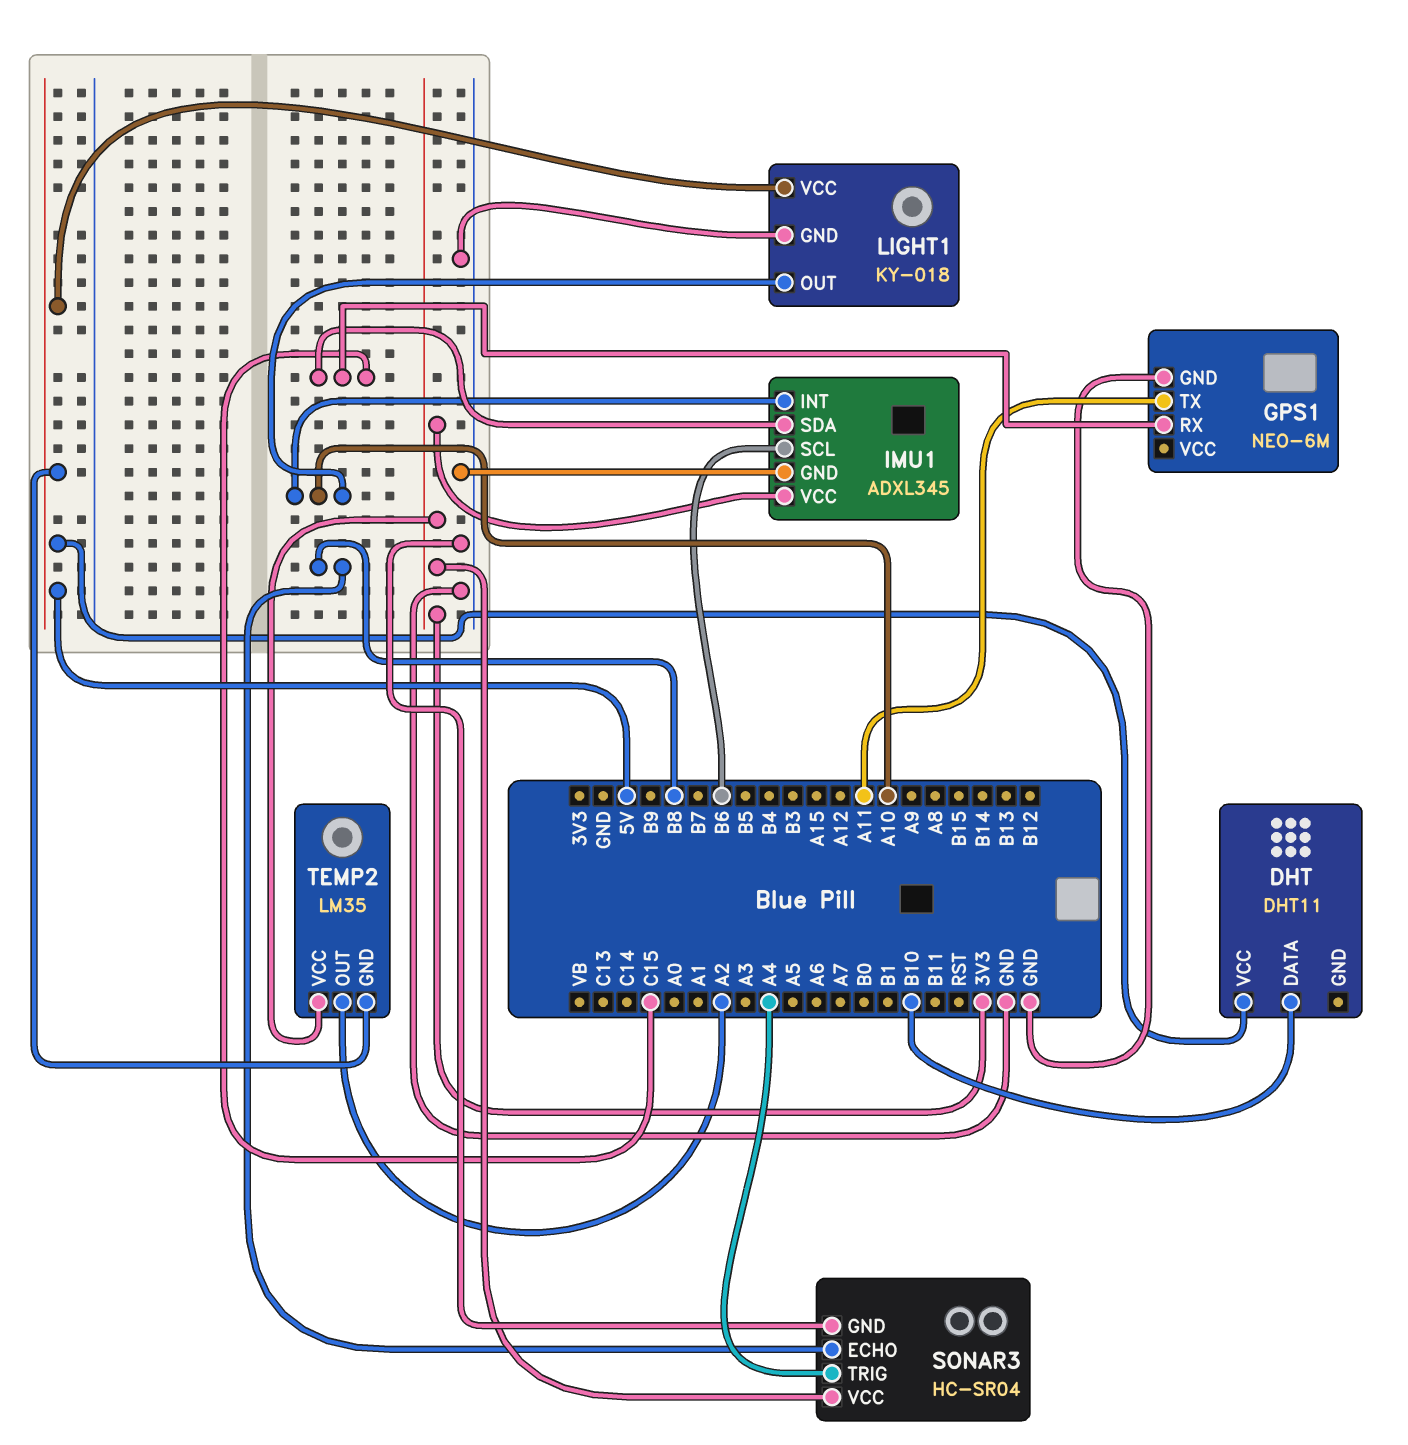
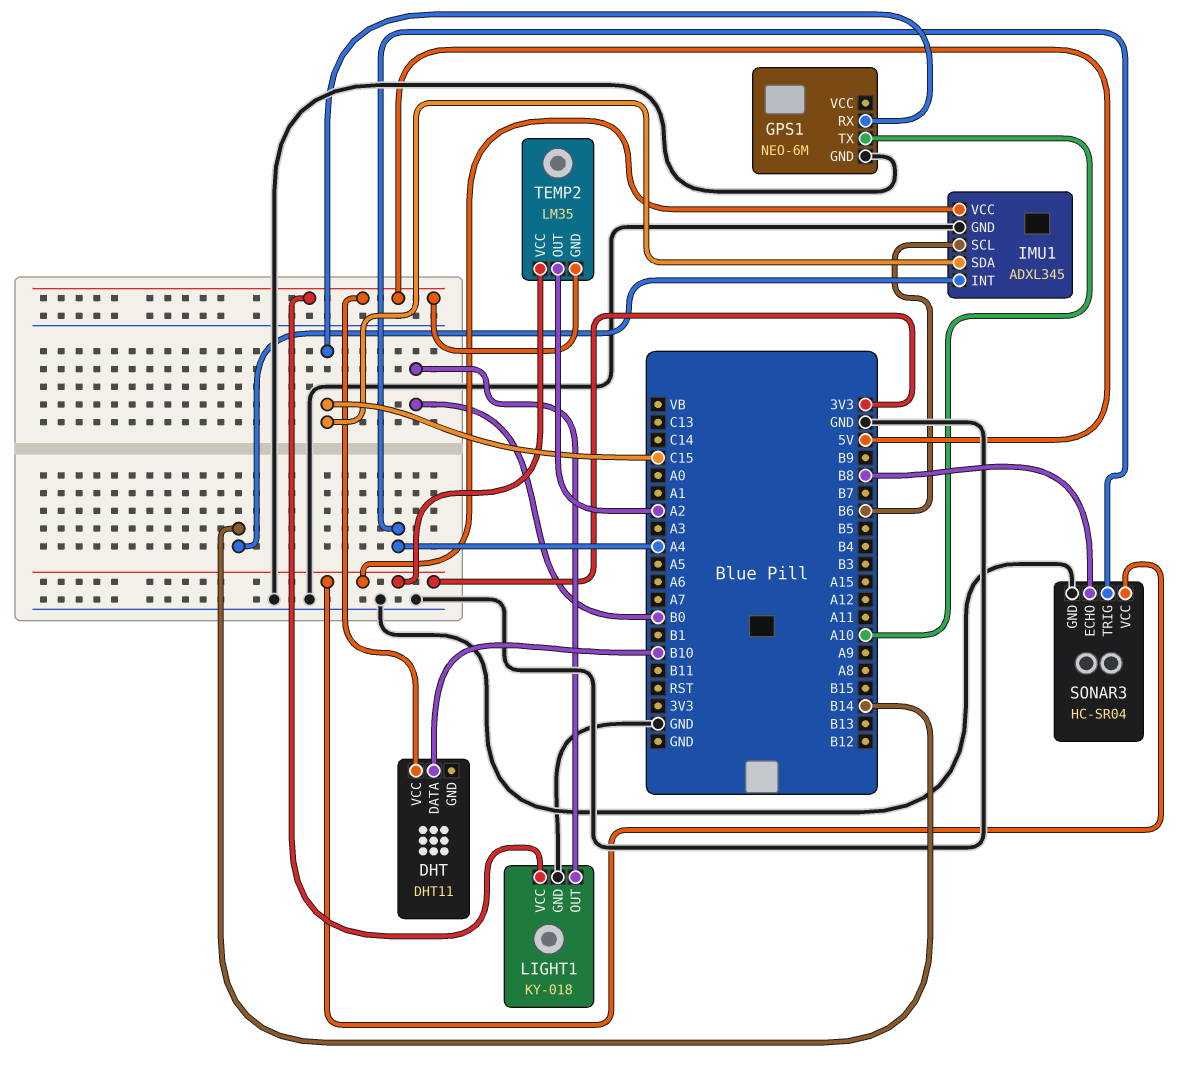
GPS1 pin TX: A11 -> A10
IMU1 pin INT: A10 -> B14
LIGHT1 pin OUT: A10 -> B0

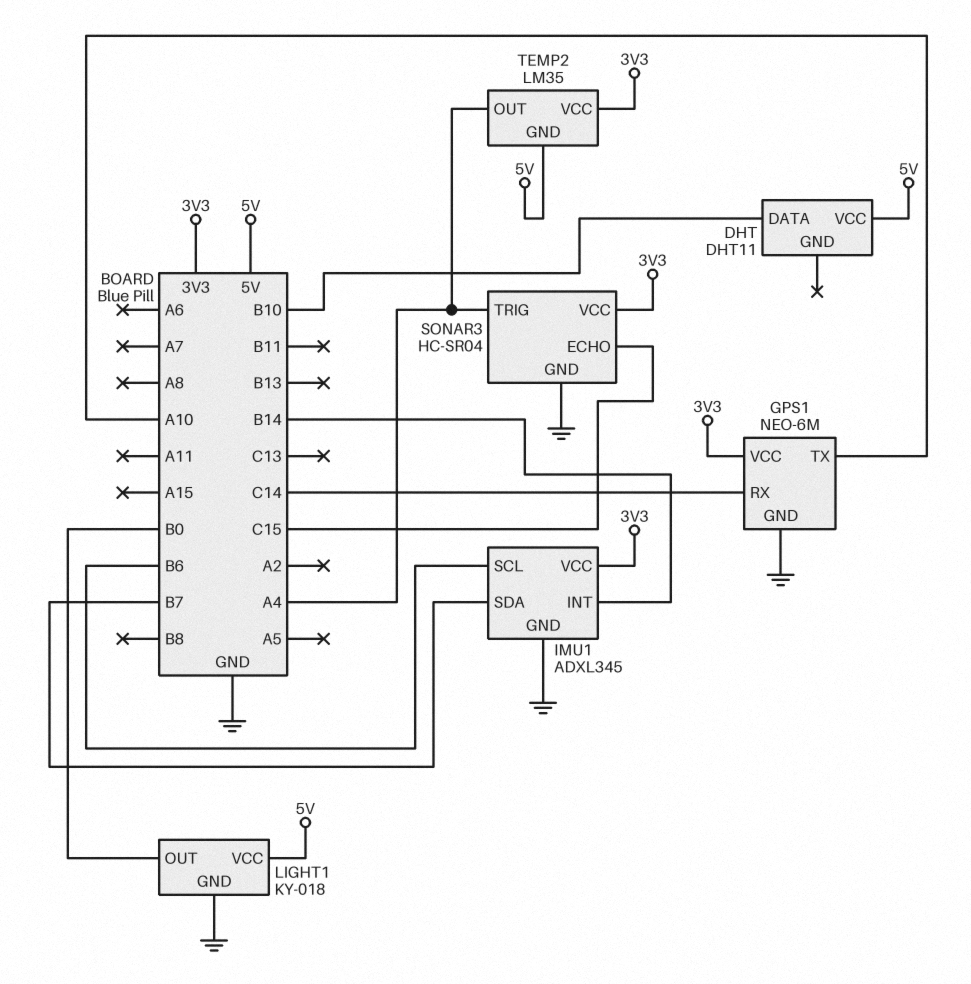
GPS1 pin RX: C15 -> C14
GPS1 pin VCC: none -> 3V3
IMU1 pin SDA: C15 -> B7
SONAR3 pin ECHO: B8 -> C15
TEMP2 pin OUT: A2 -> A4

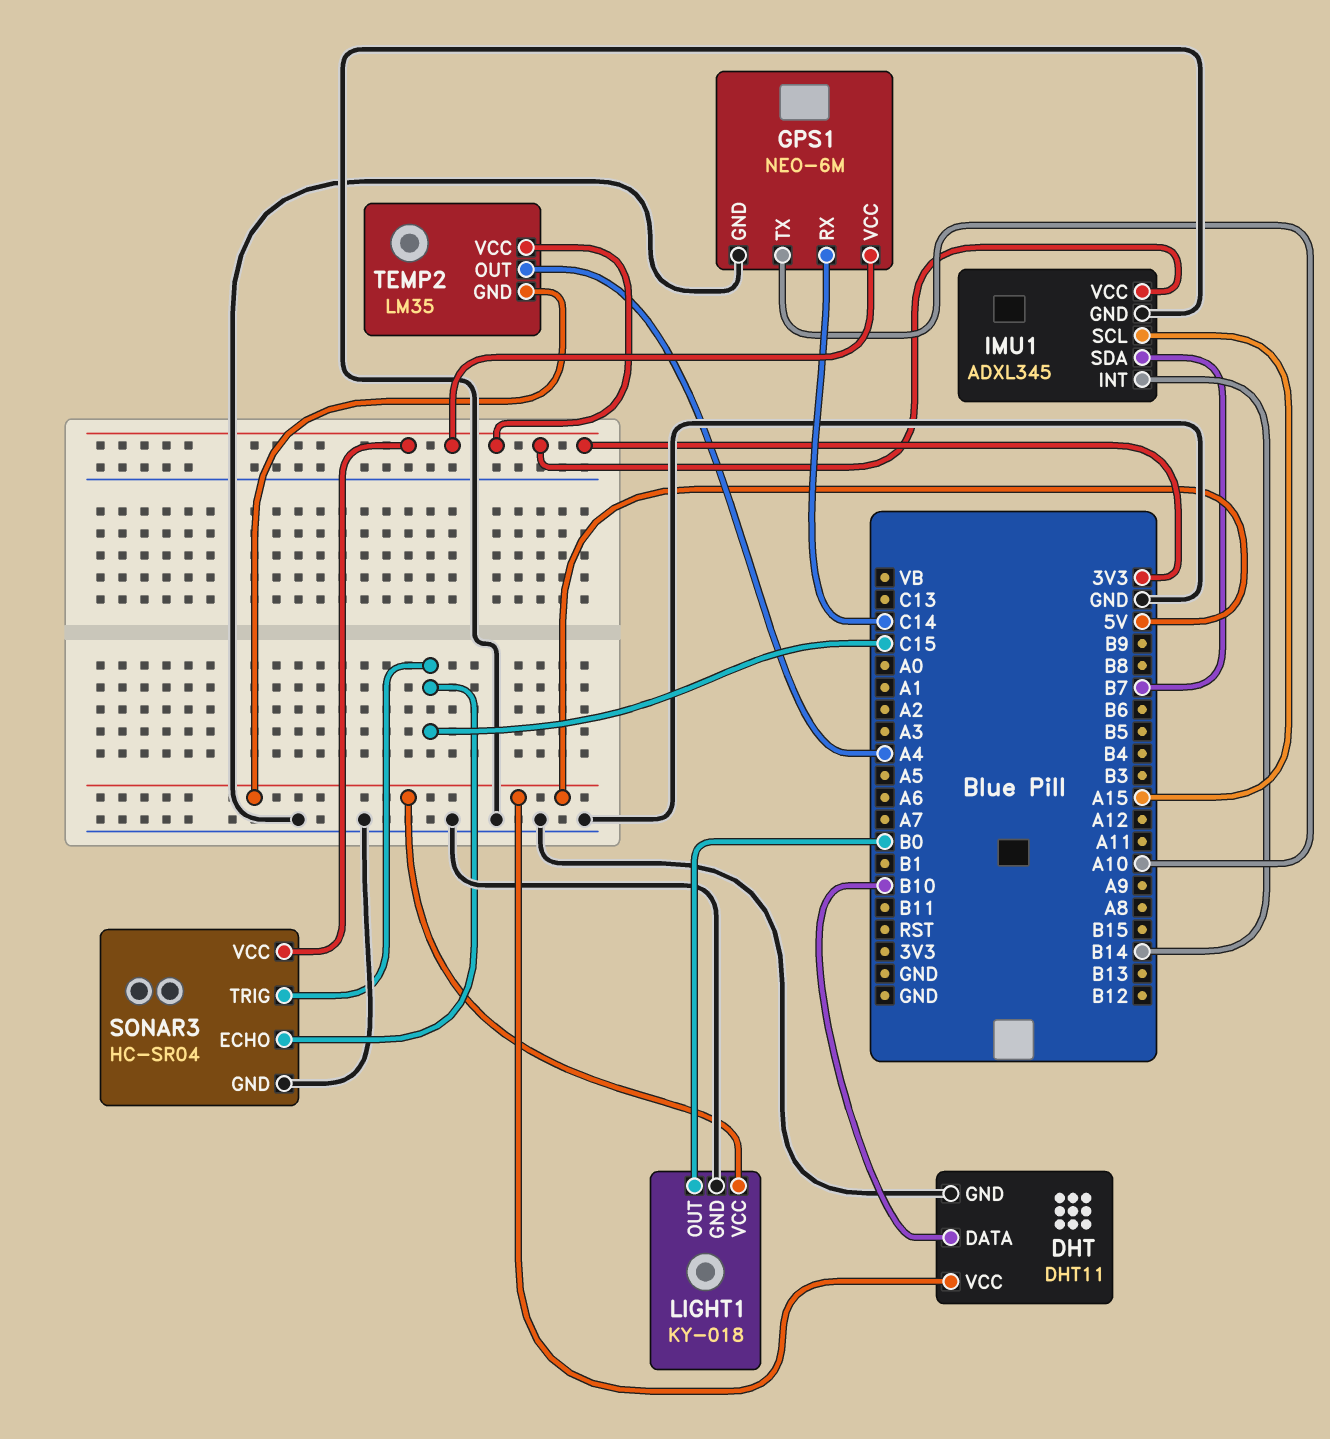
DHT pin GND: none -> GND
IMU1 pin SCL: B6 -> A15
SONAR3 pin TRIG: A4 -> C15

